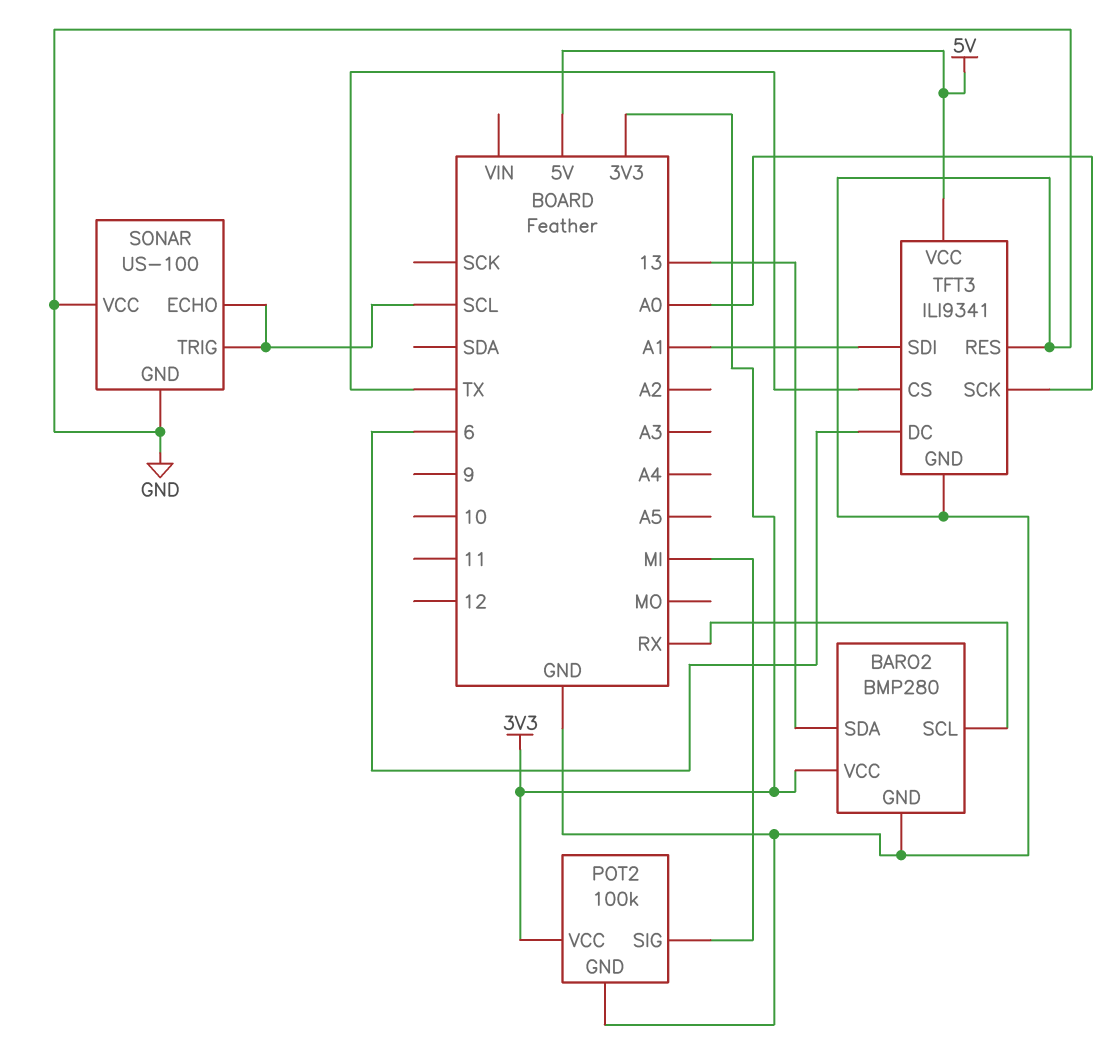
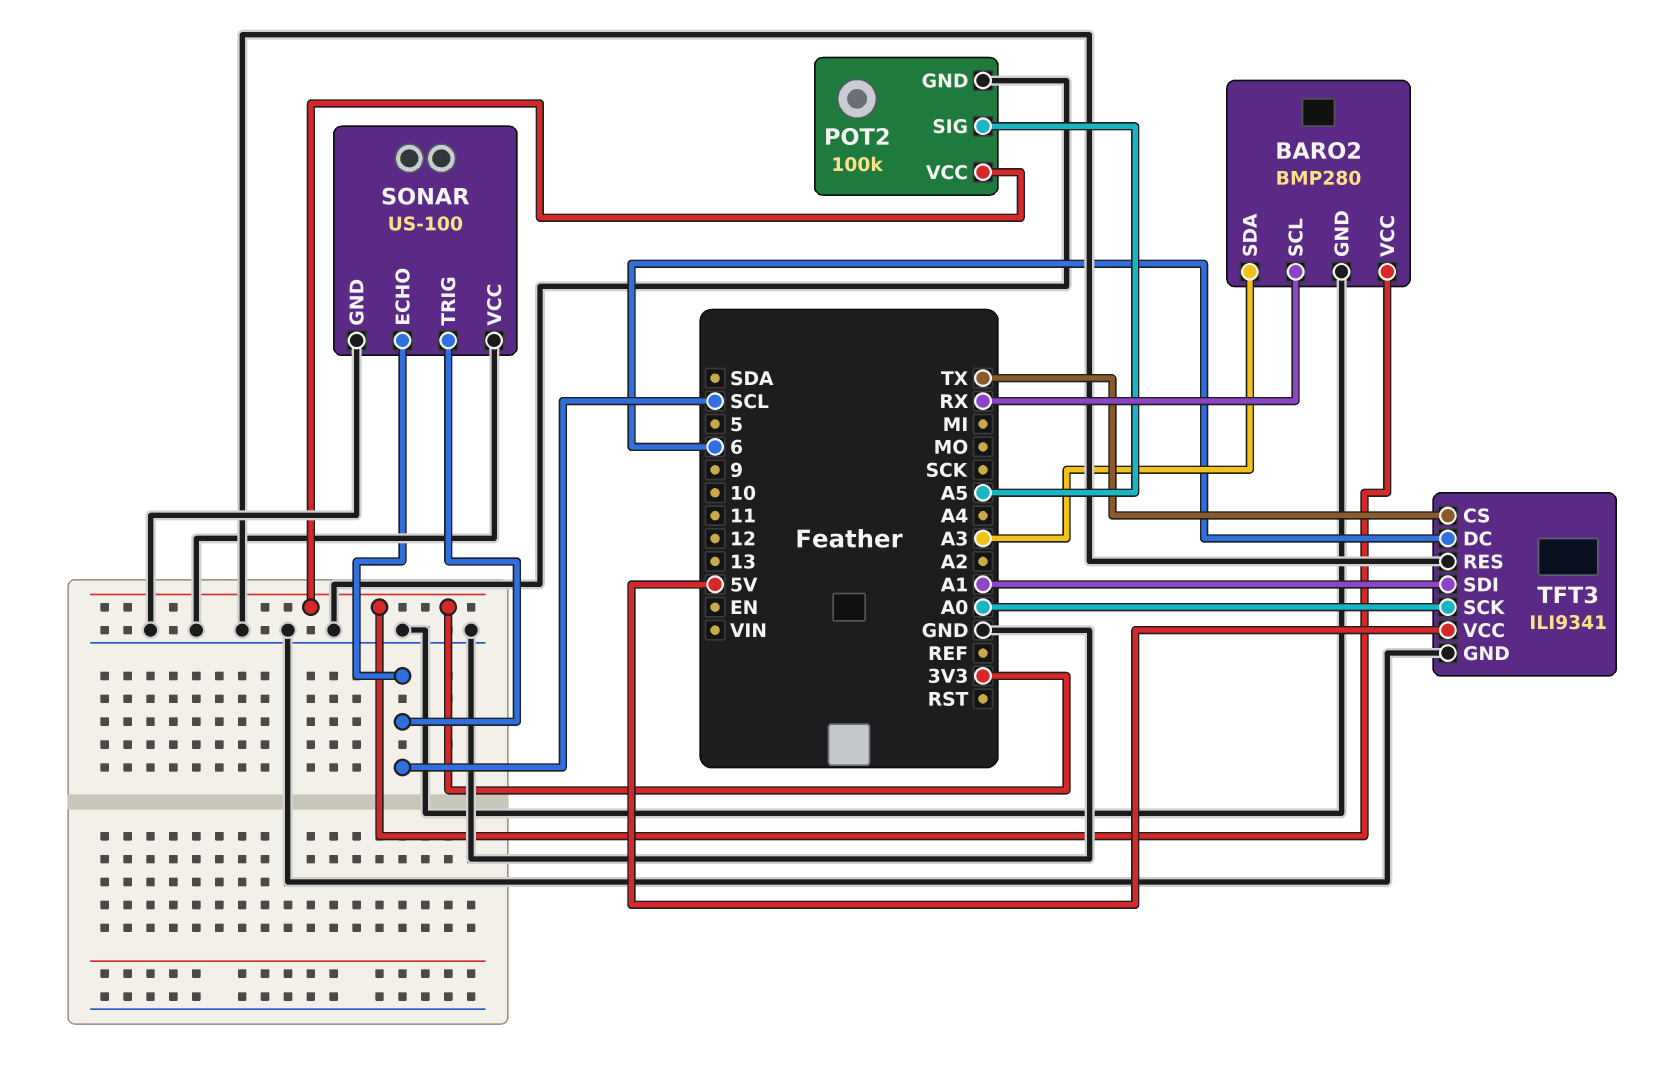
BARO2 pin SDA: 13 -> A3
POT2 pin SIG: MI -> A5

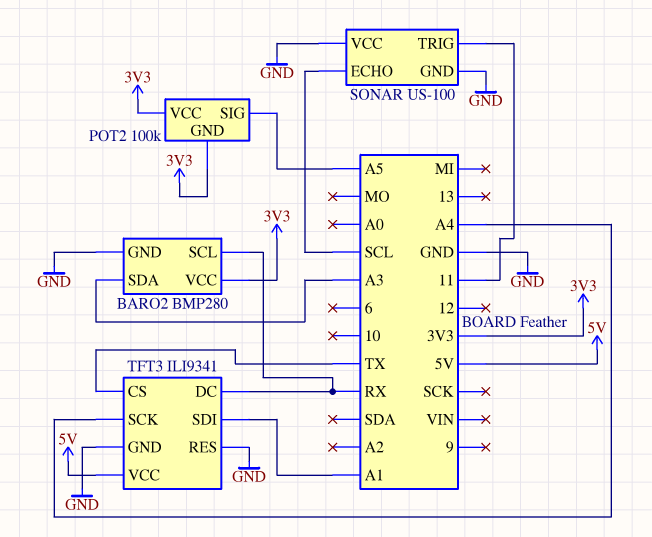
POT2 pin GND: GND -> 3V3
SONAR pin TRIG: SCL -> 11
TFT3 pin DC: 6 -> RX
TFT3 pin SCK: A0 -> A4

